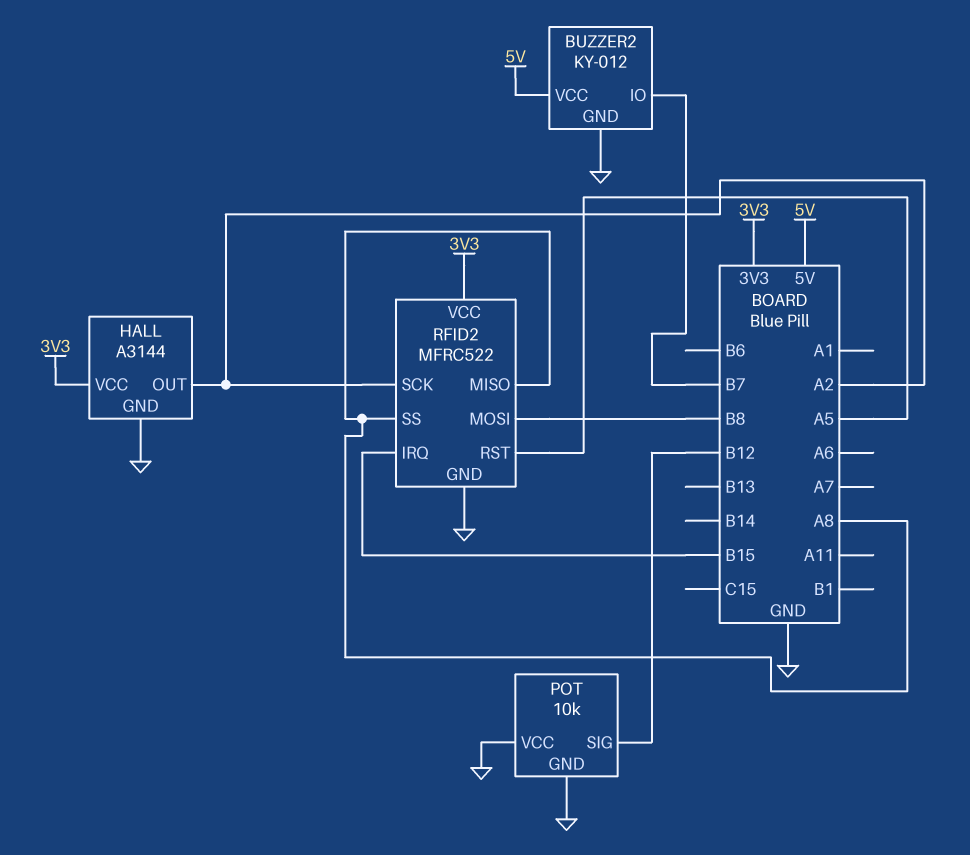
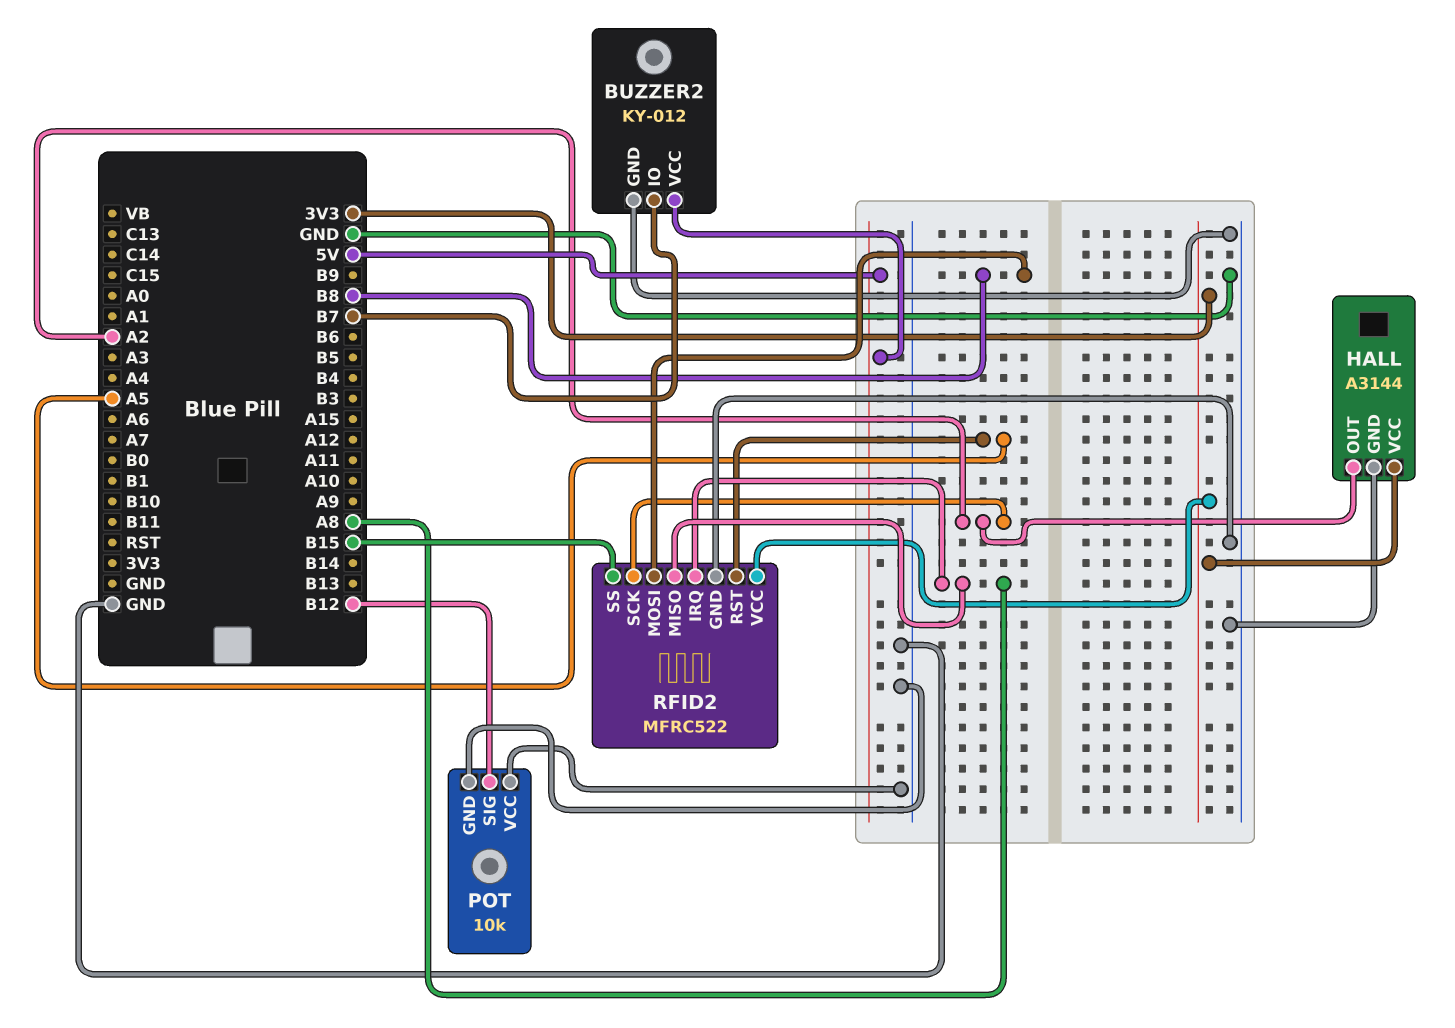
RFID2 pin IRQ: B15 -> A8
RFID2 pin SS: A8 -> B15

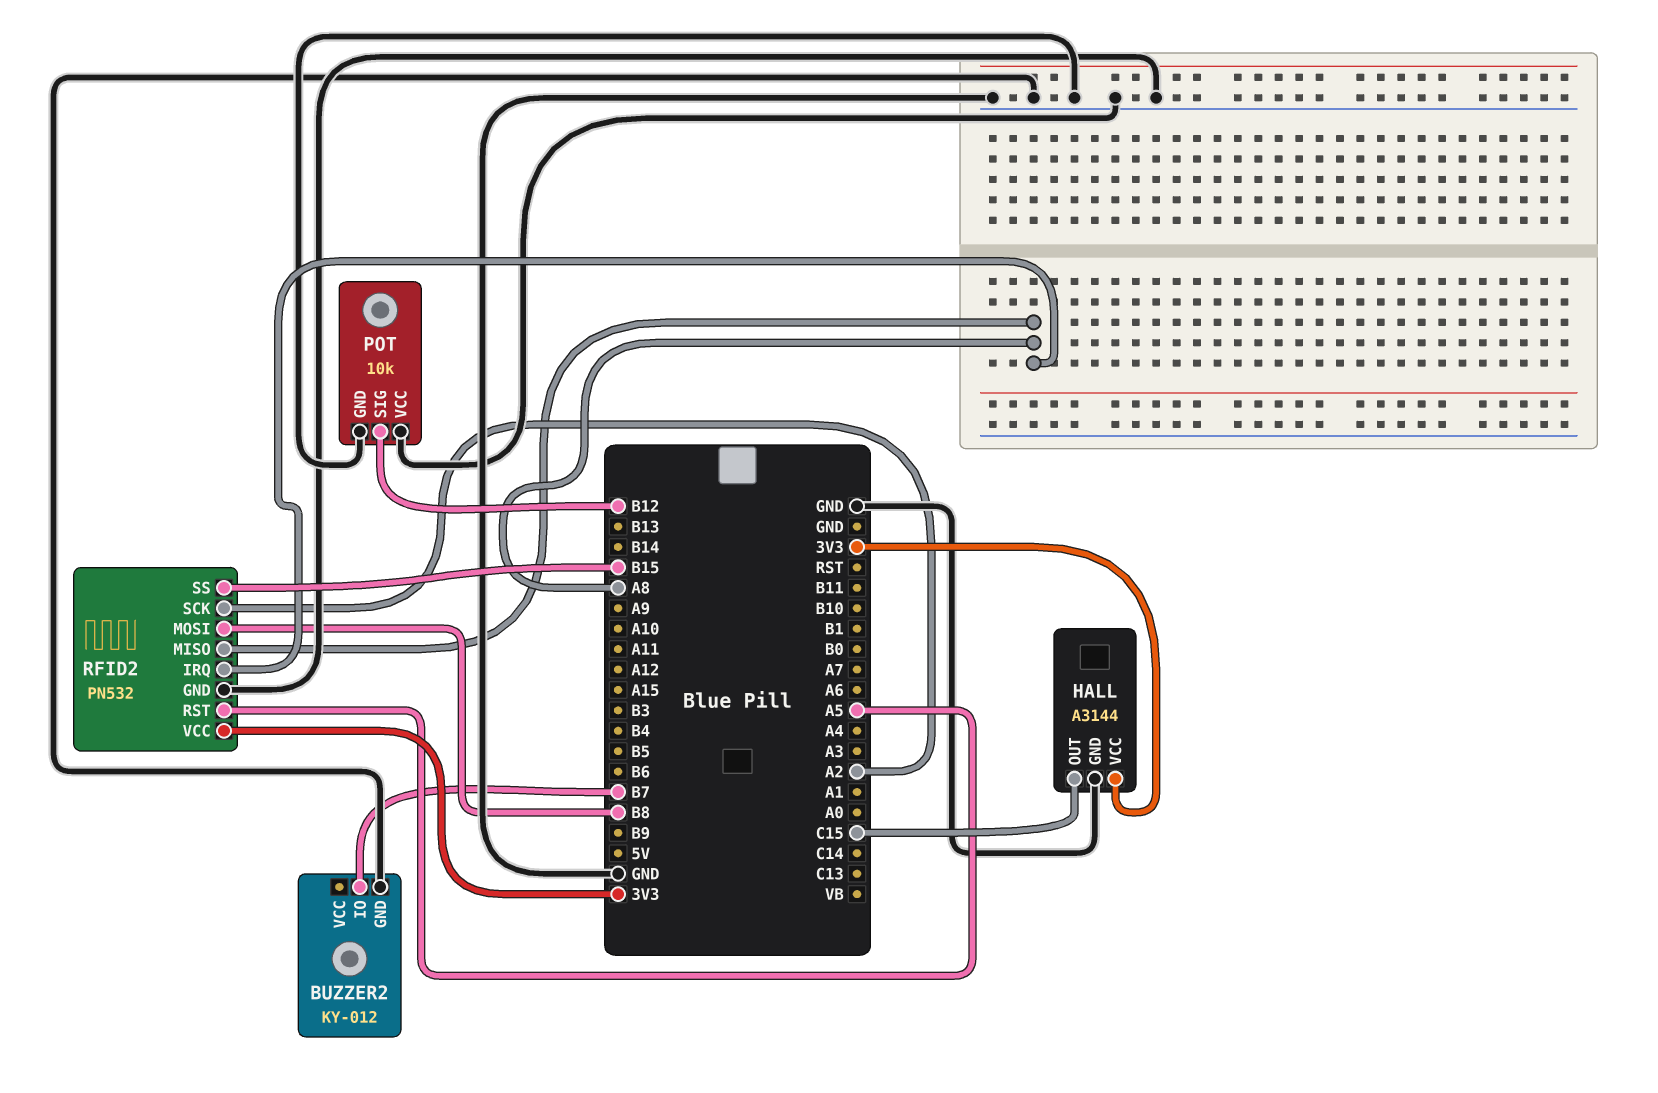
BUZZER2 pin VCC: 5V -> none
HALL pin OUT: A2 -> C15
RFID2: MFRC522 -> PN532

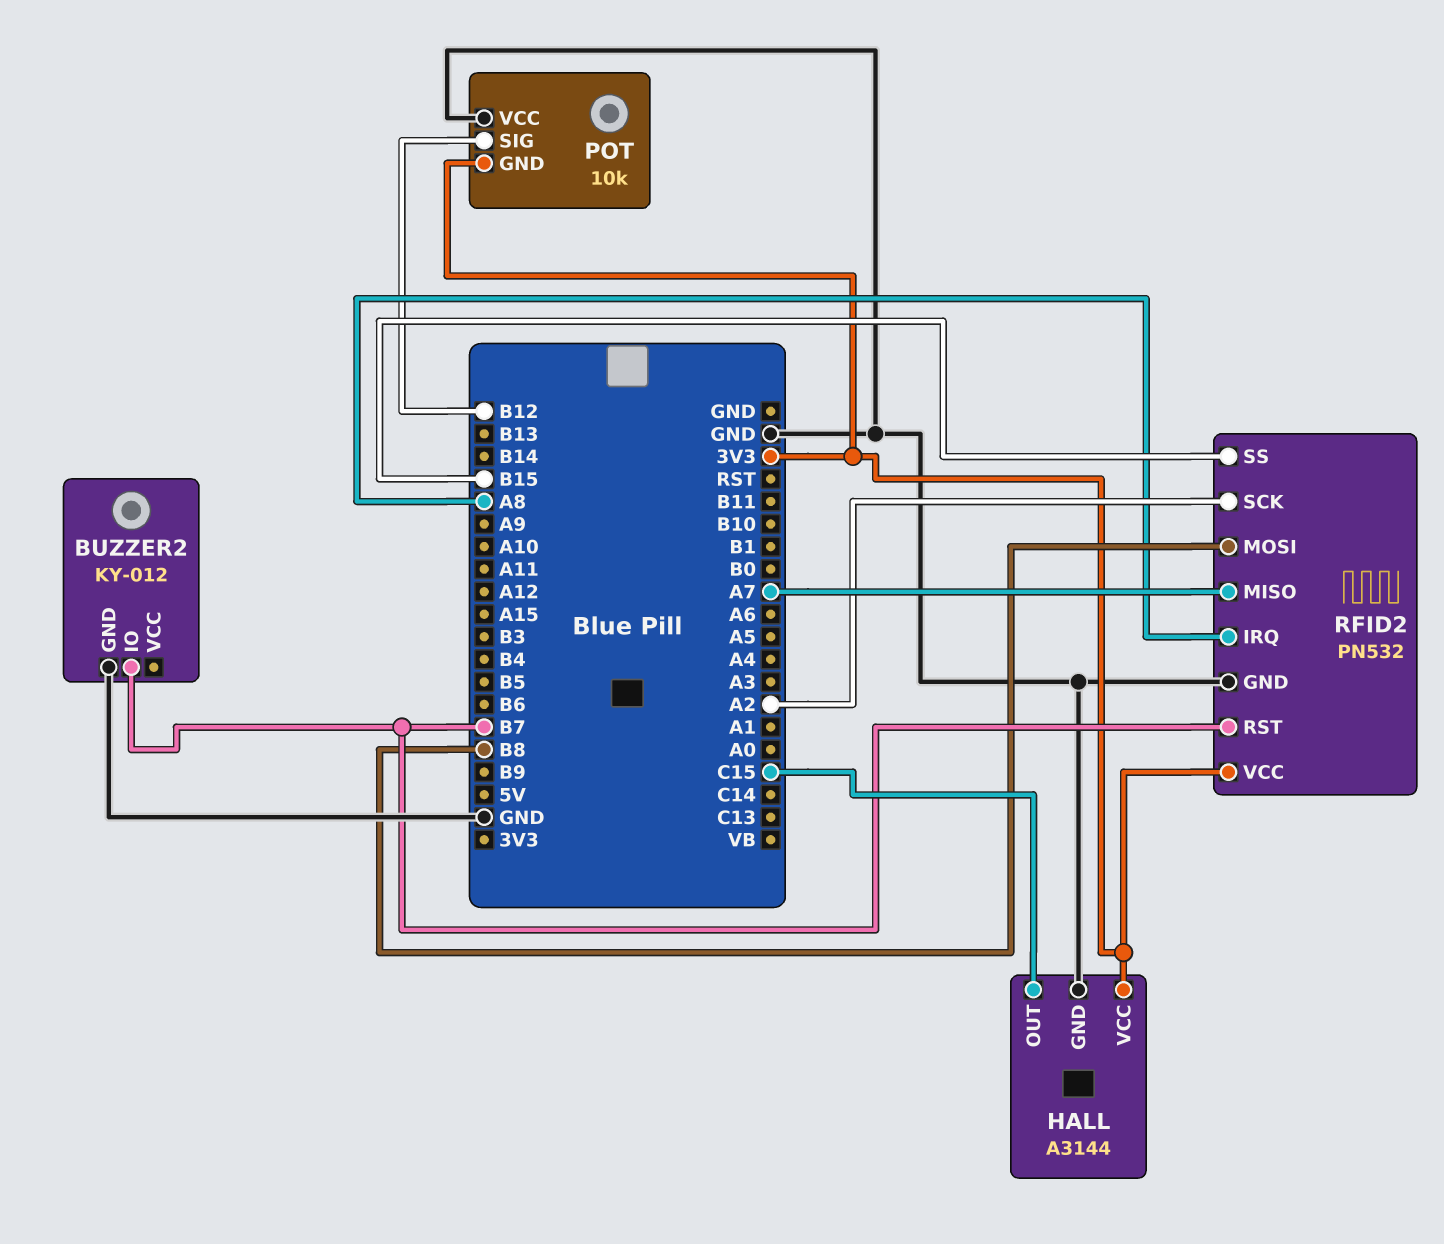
POT pin GND: GND -> 3V3
RFID2 pin MISO: A8 -> A7
RFID2 pin RST: A5 -> B7

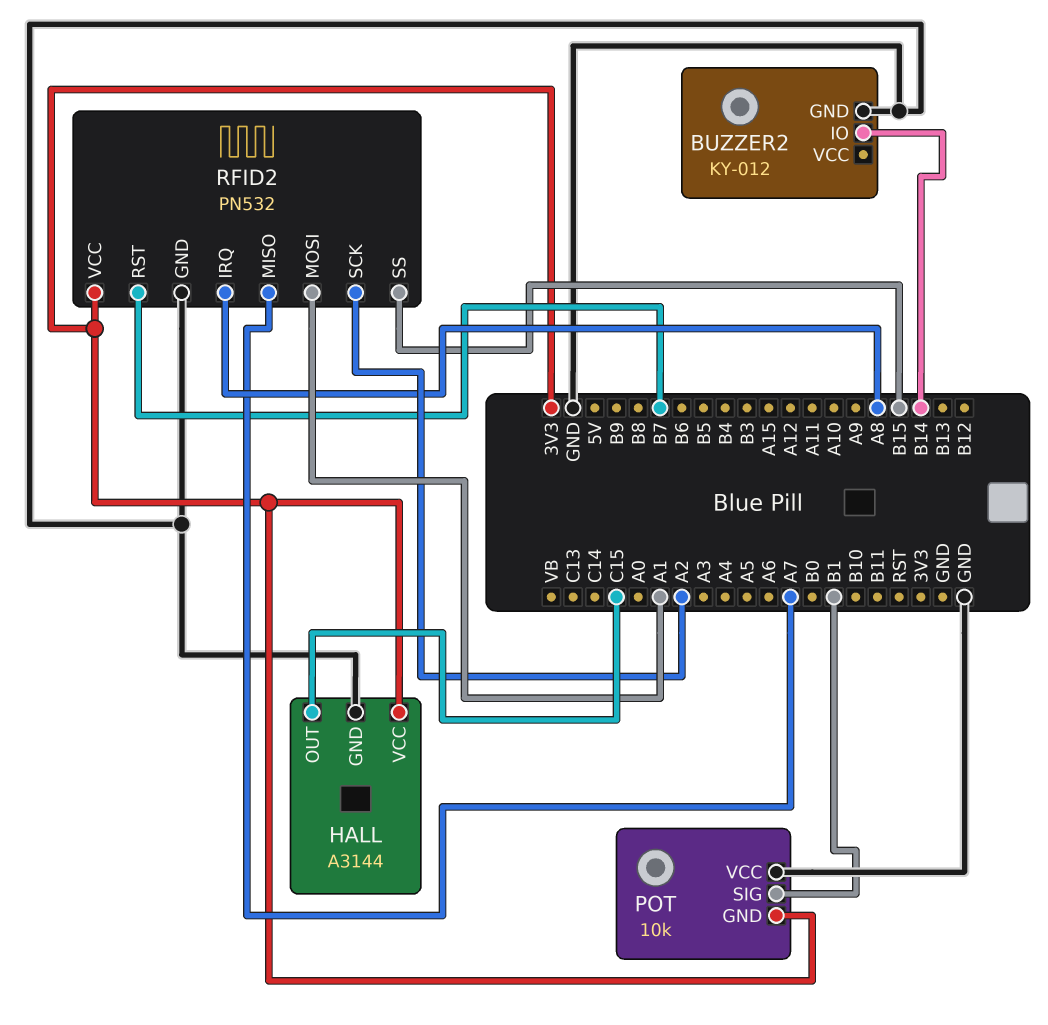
BUZZER2 pin IO: B7 -> B14
POT pin SIG: B12 -> B1
RFID2 pin MOSI: B8 -> A1

